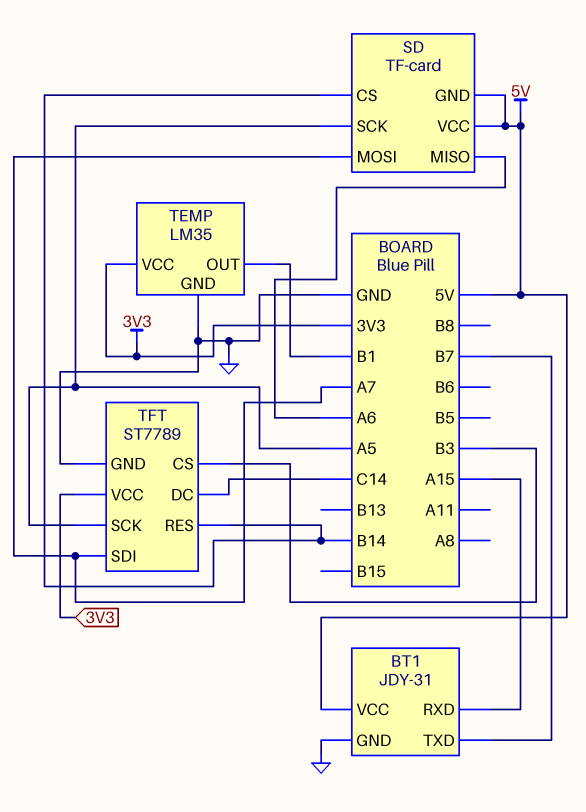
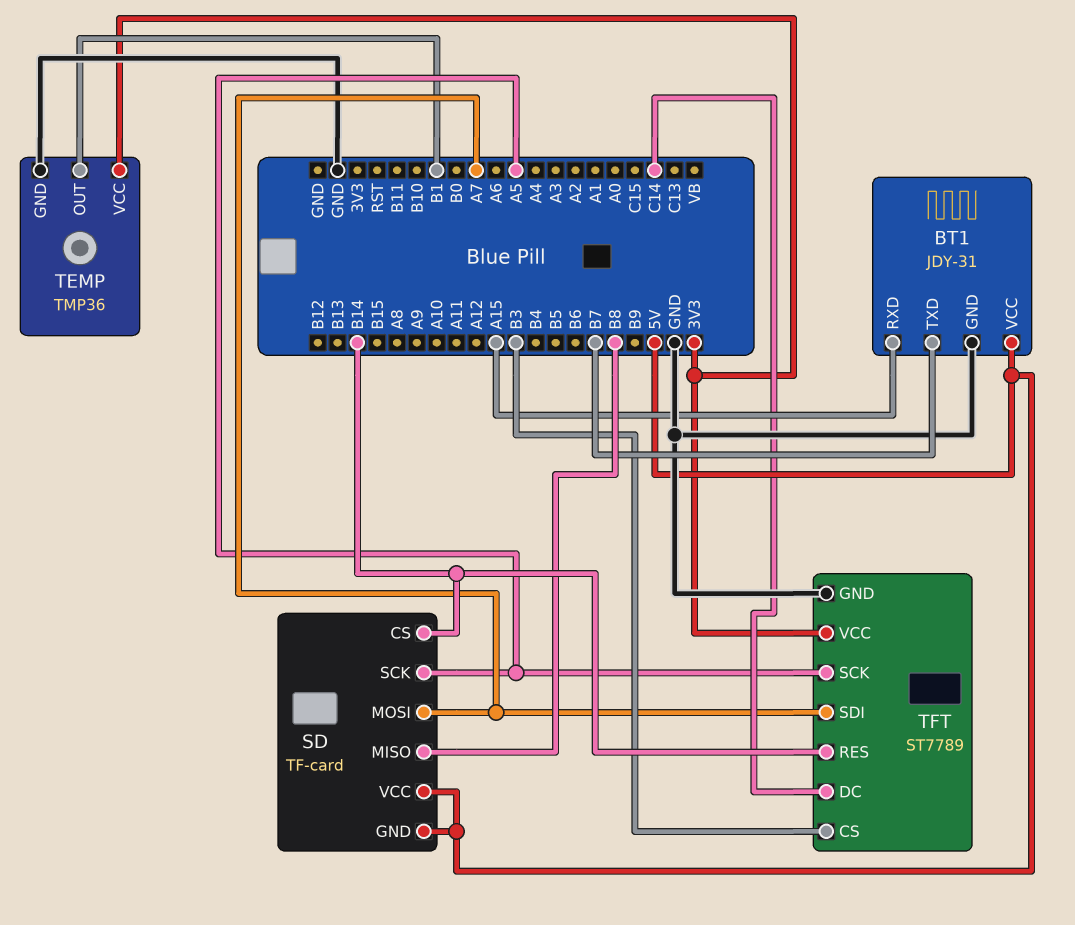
SD pin MISO: A6 -> B8
TEMP: LM35 -> TMP36

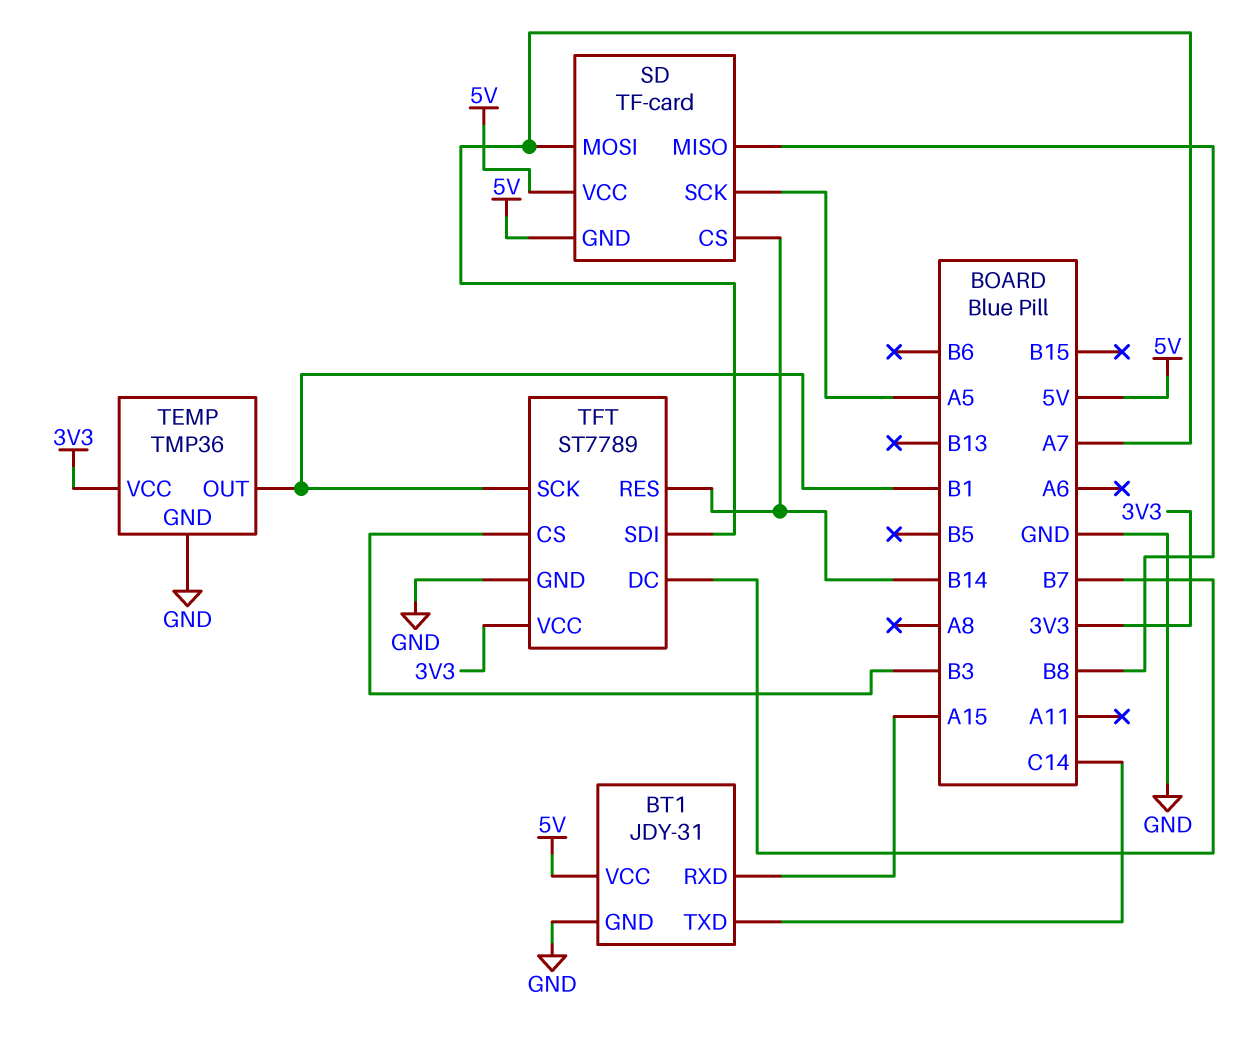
BT1 pin TXD: B7 -> C14
TFT pin DC: C14 -> B7
TFT pin SCK: A5 -> B1

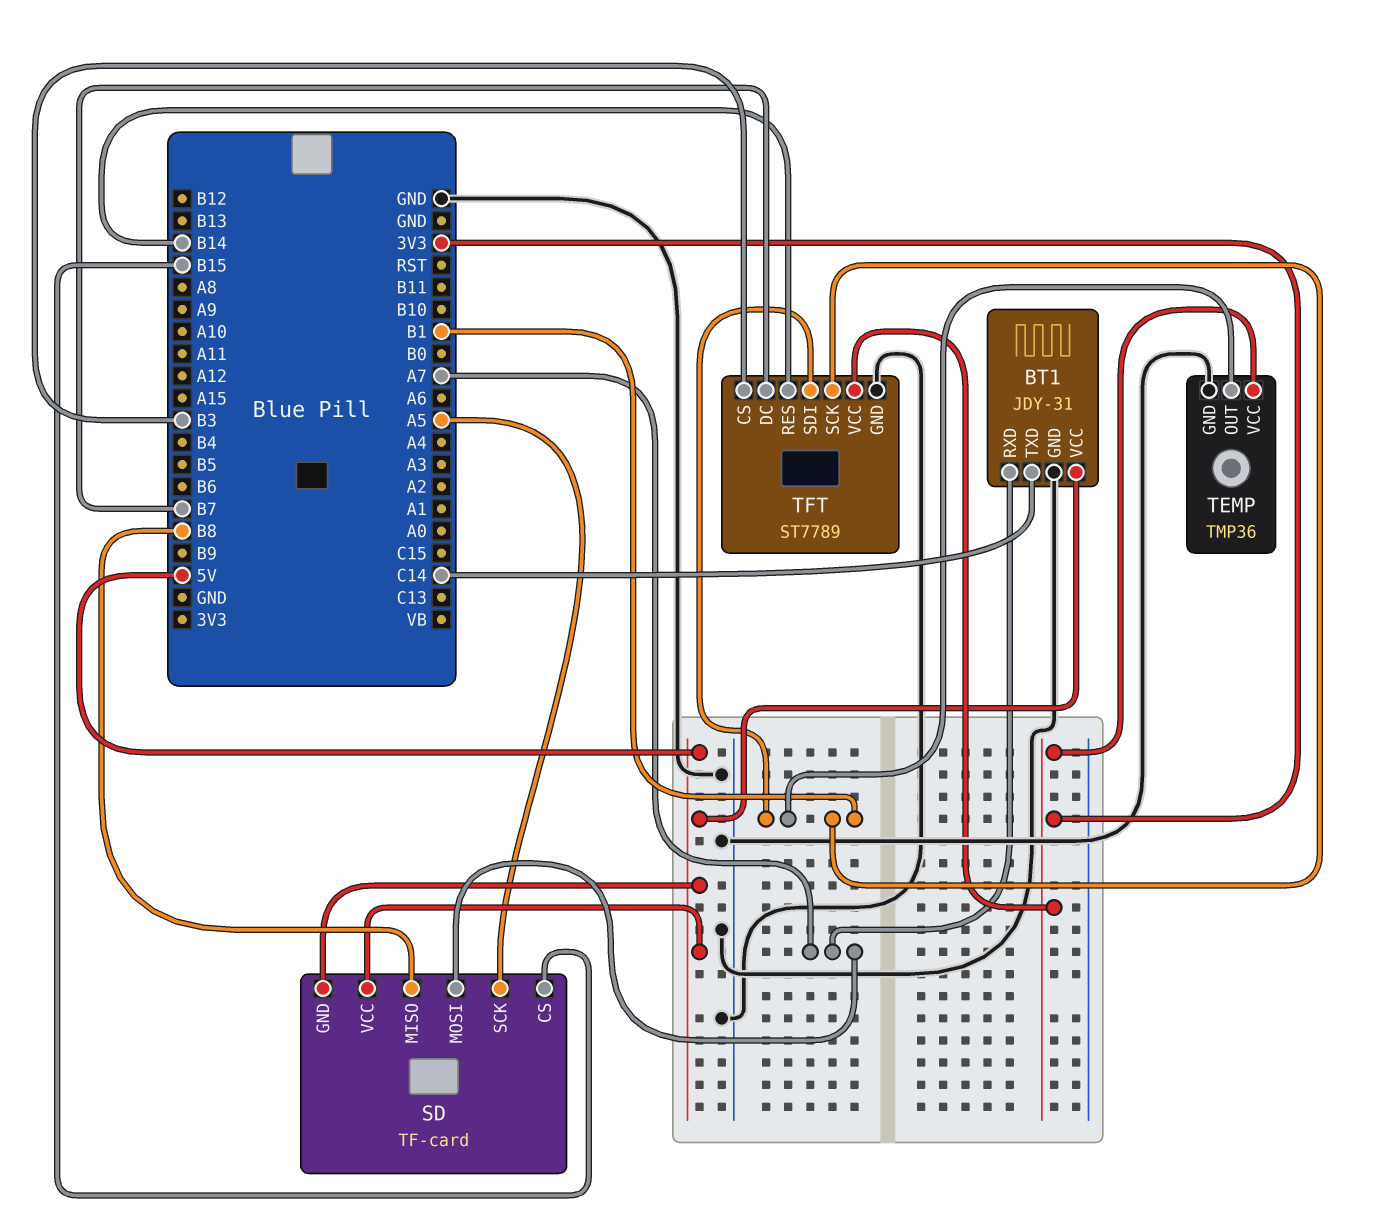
BT1 pin RXD: A15 -> A7
SD pin CS: B14 -> B15
TFT pin SDI: A7 -> B1

